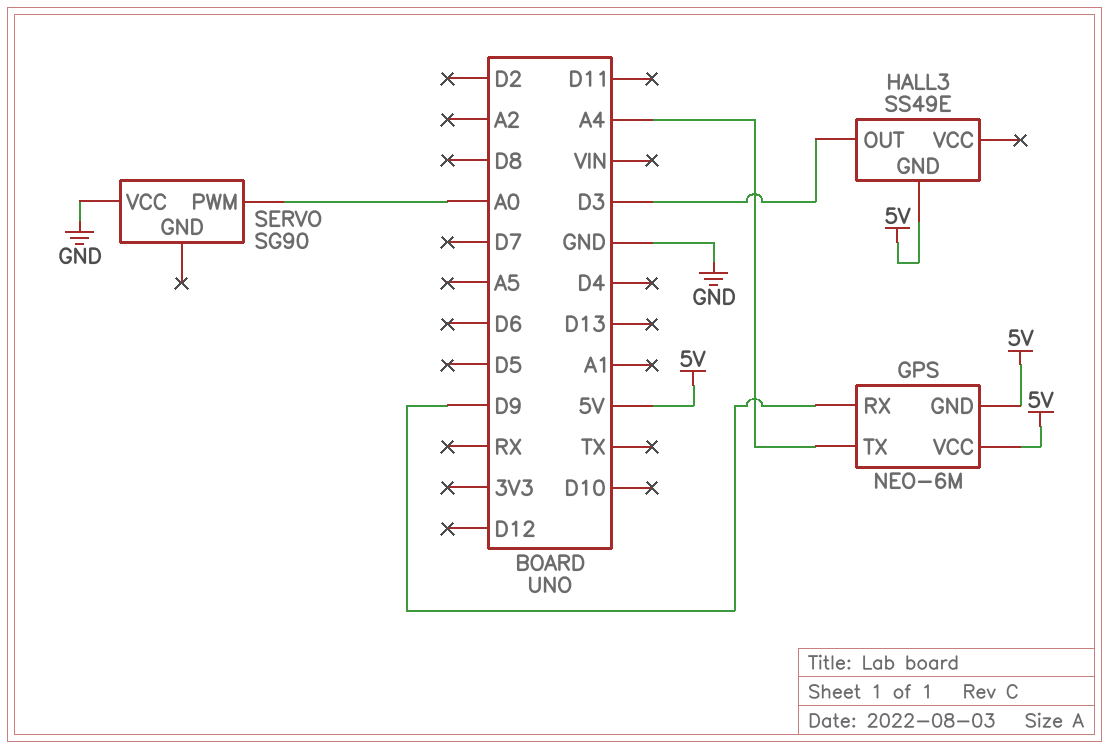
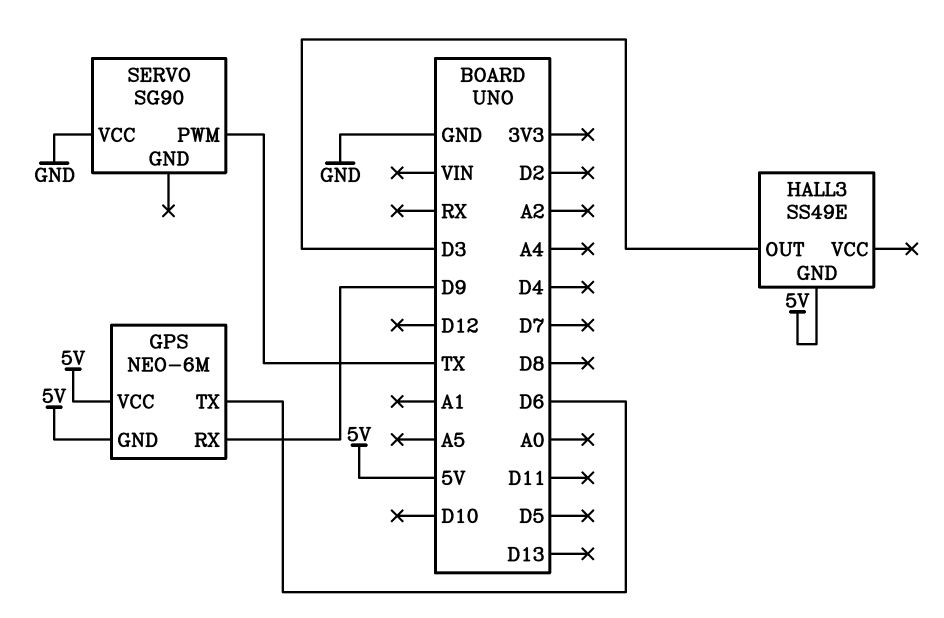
GPS pin TX: A4 -> D6
SERVO pin PWM: A0 -> TX

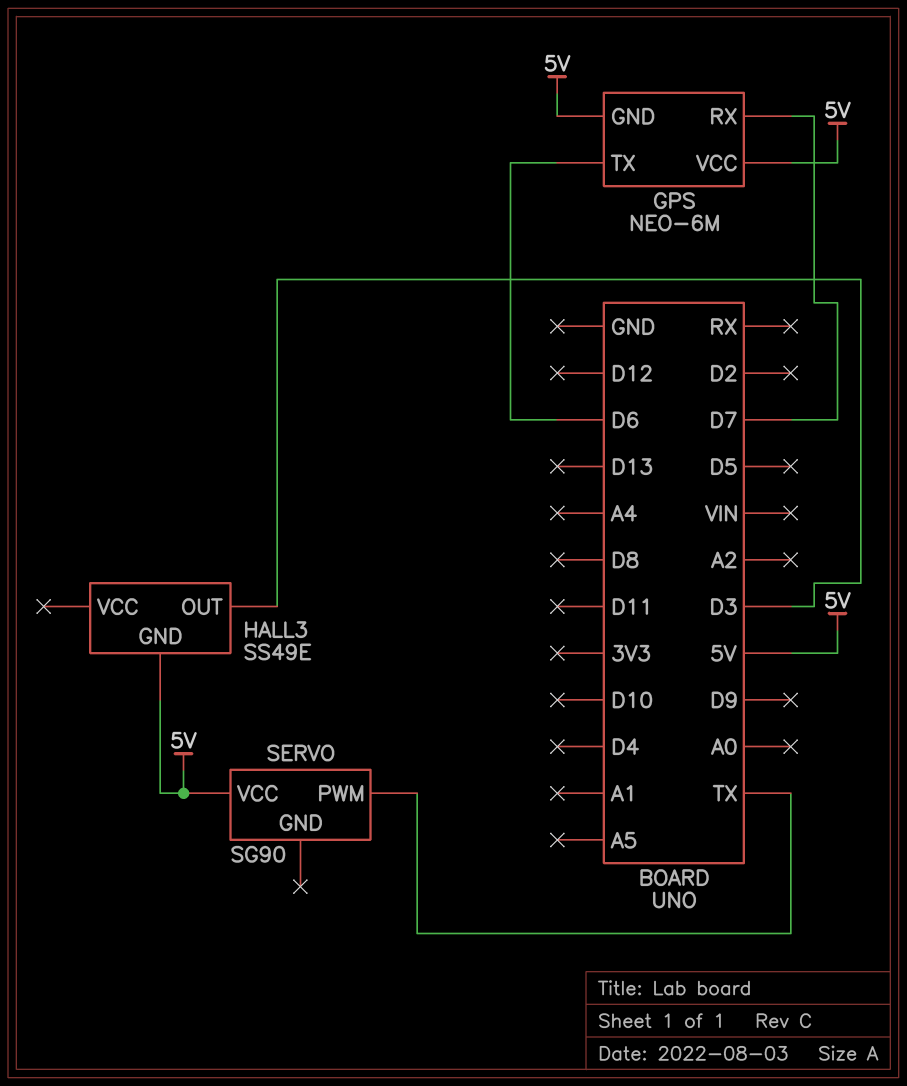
GPS pin RX: D9 -> D7
SERVO pin VCC: GND -> 5V

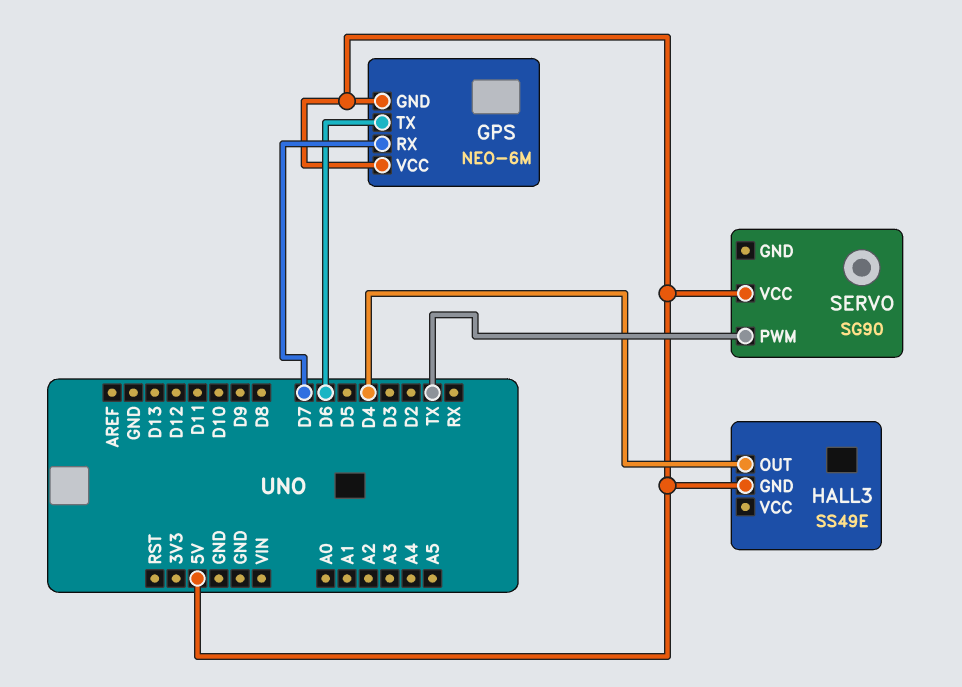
HALL3 pin OUT: D3 -> D4

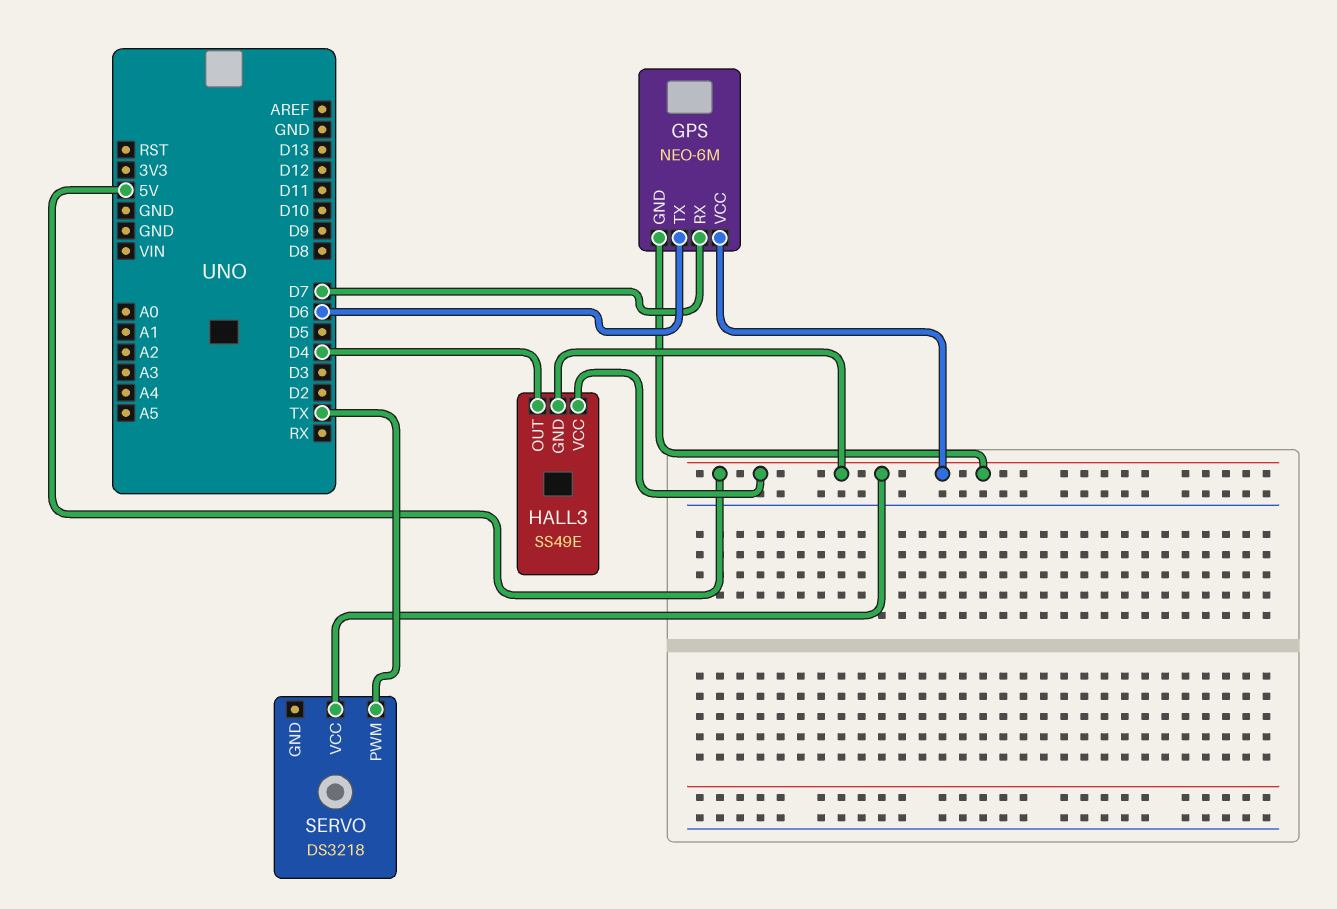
HALL3 pin VCC: none -> 5V
SERVO: SG90 -> DS3218

